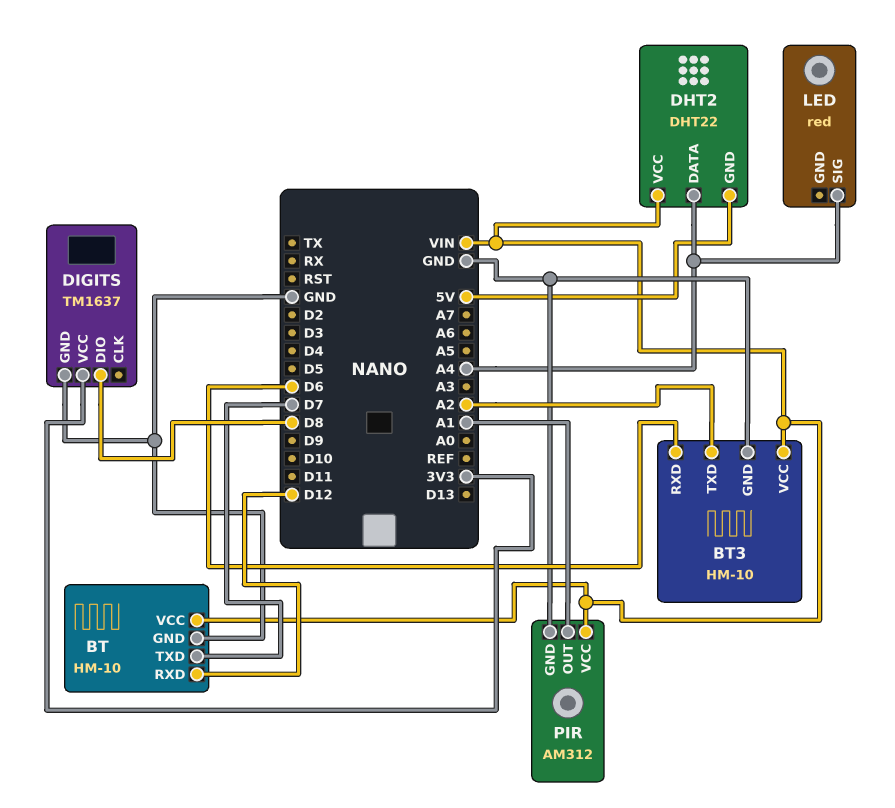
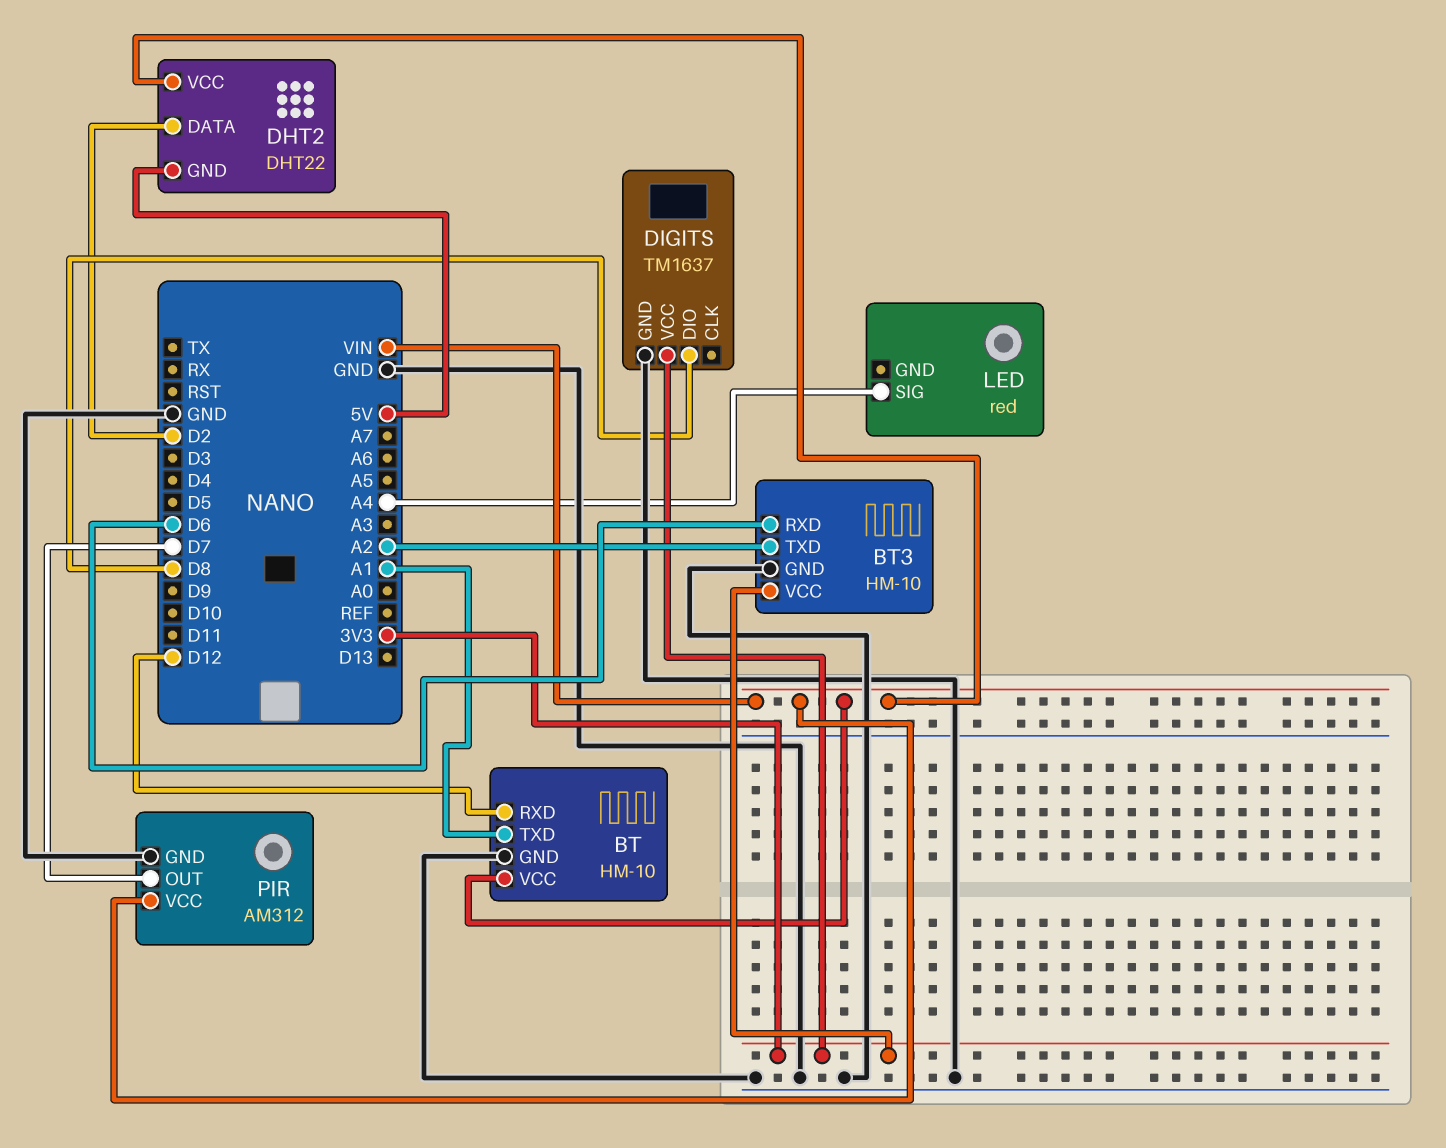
BT pin TXD: D7 -> A1
BT3 pin VCC: VIN -> 3V3
DHT2 pin DATA: A4 -> D2
PIR pin OUT: A1 -> D7

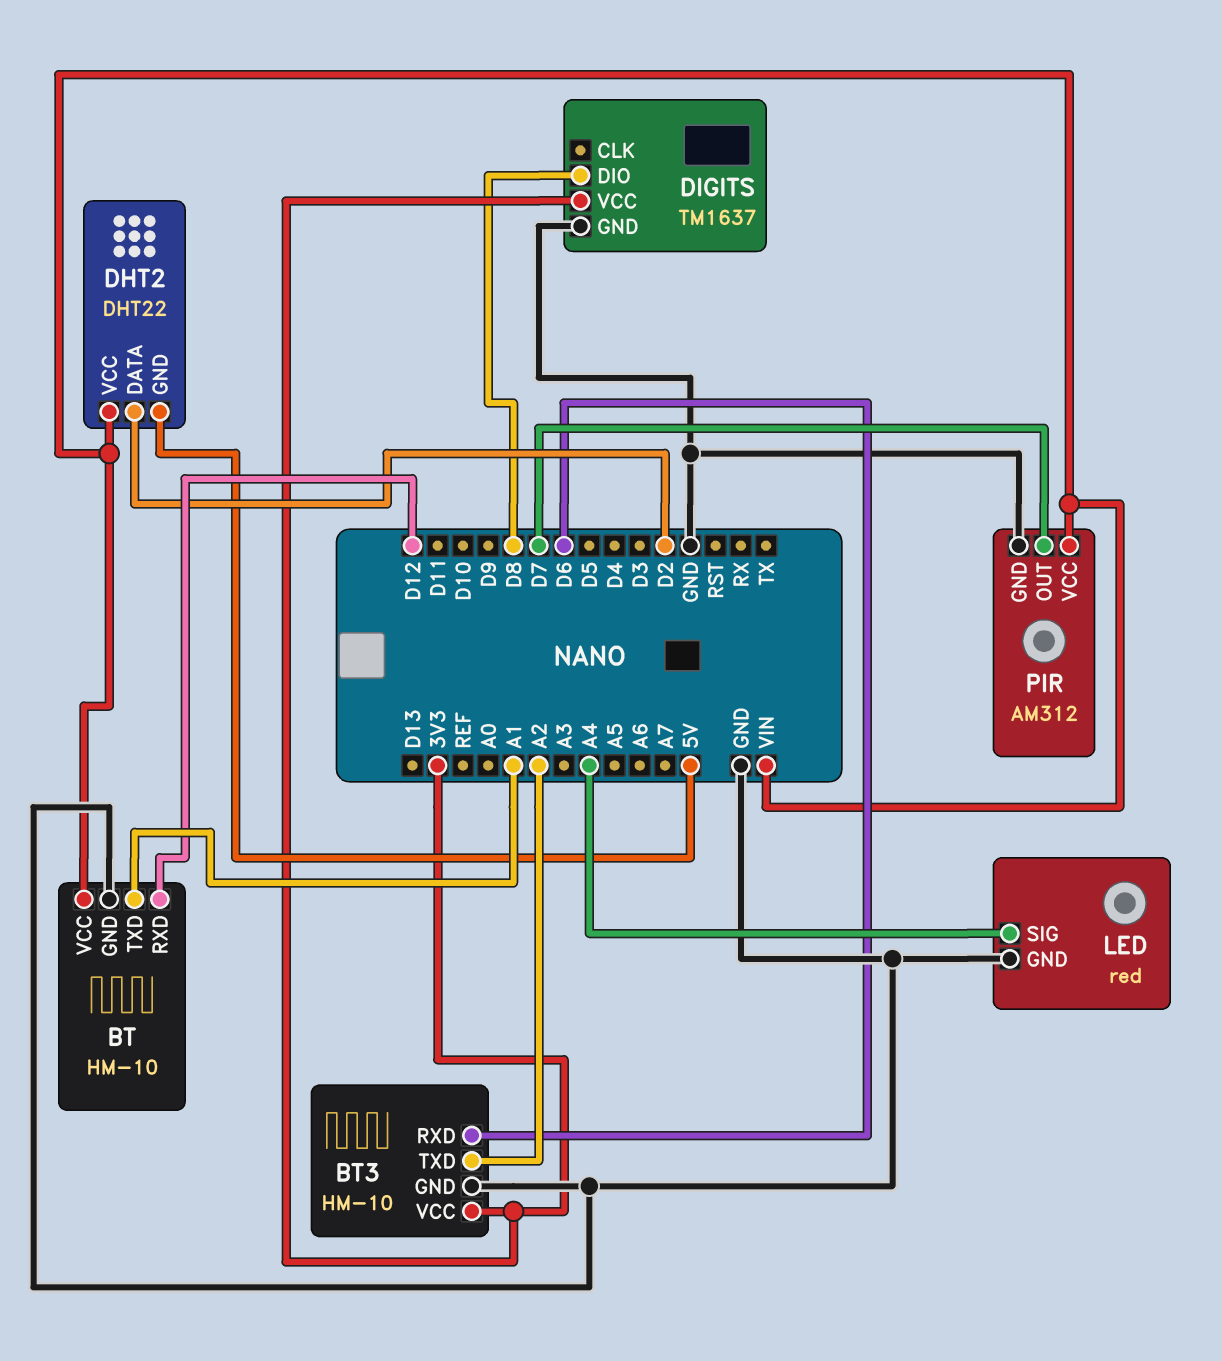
LED pin GND: none -> GND

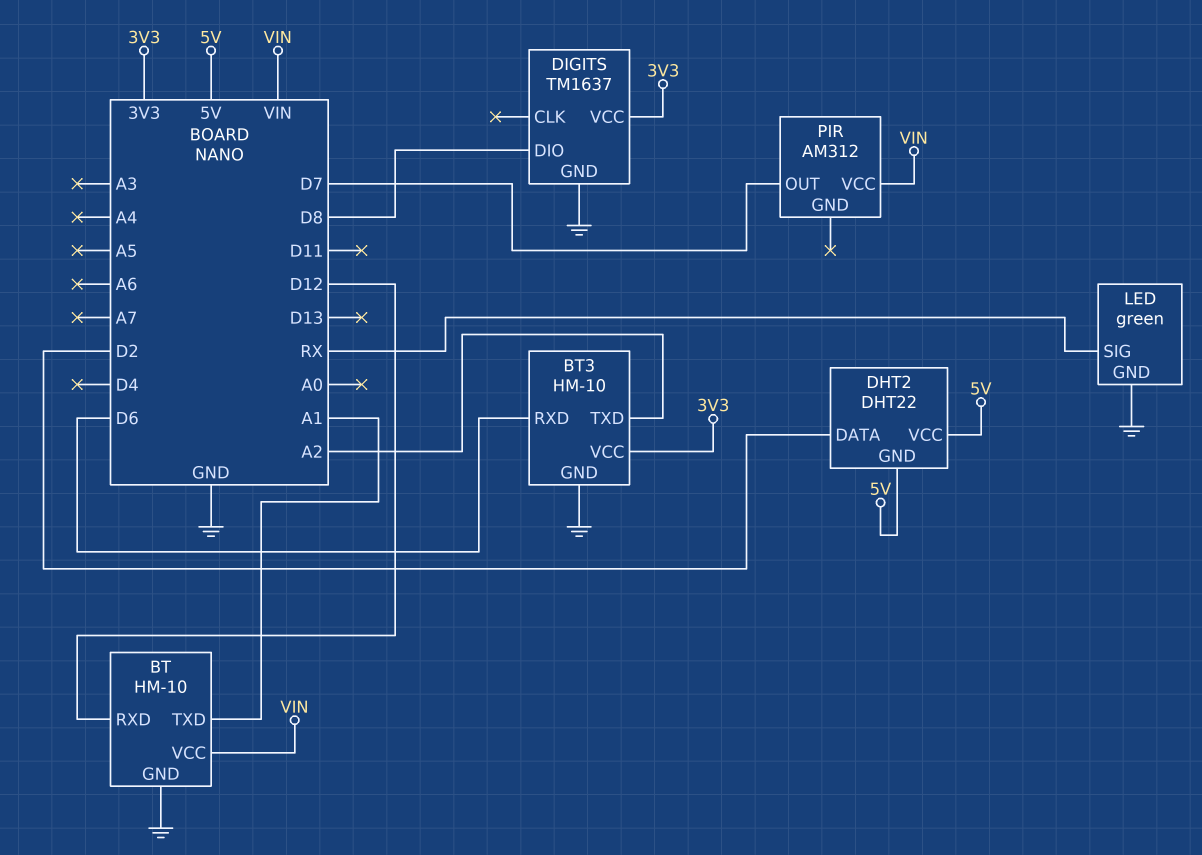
DHT2 pin VCC: VIN -> 5V
LED: red -> green
LED pin SIG: A4 -> RX
PIR pin GND: GND -> none

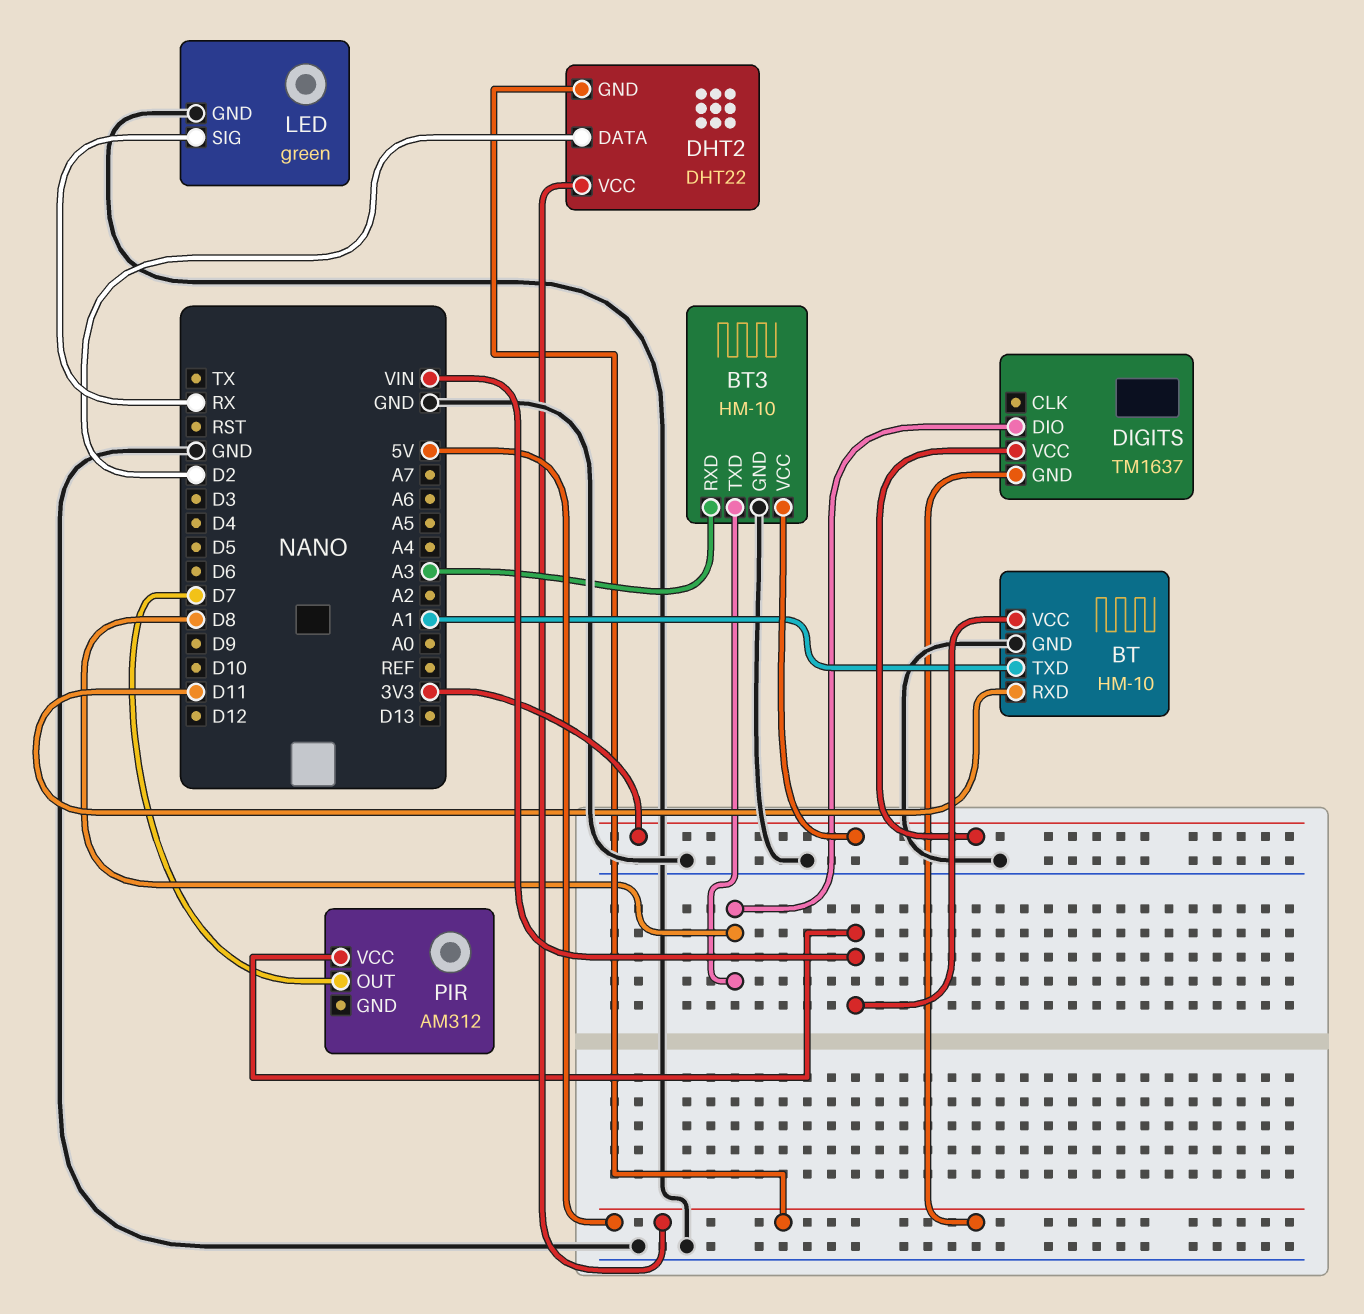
BT pin RXD: D12 -> D11
BT3 pin RXD: D6 -> A3
BT3 pin TXD: A2 -> D8
DIGITS pin GND: GND -> 5V

